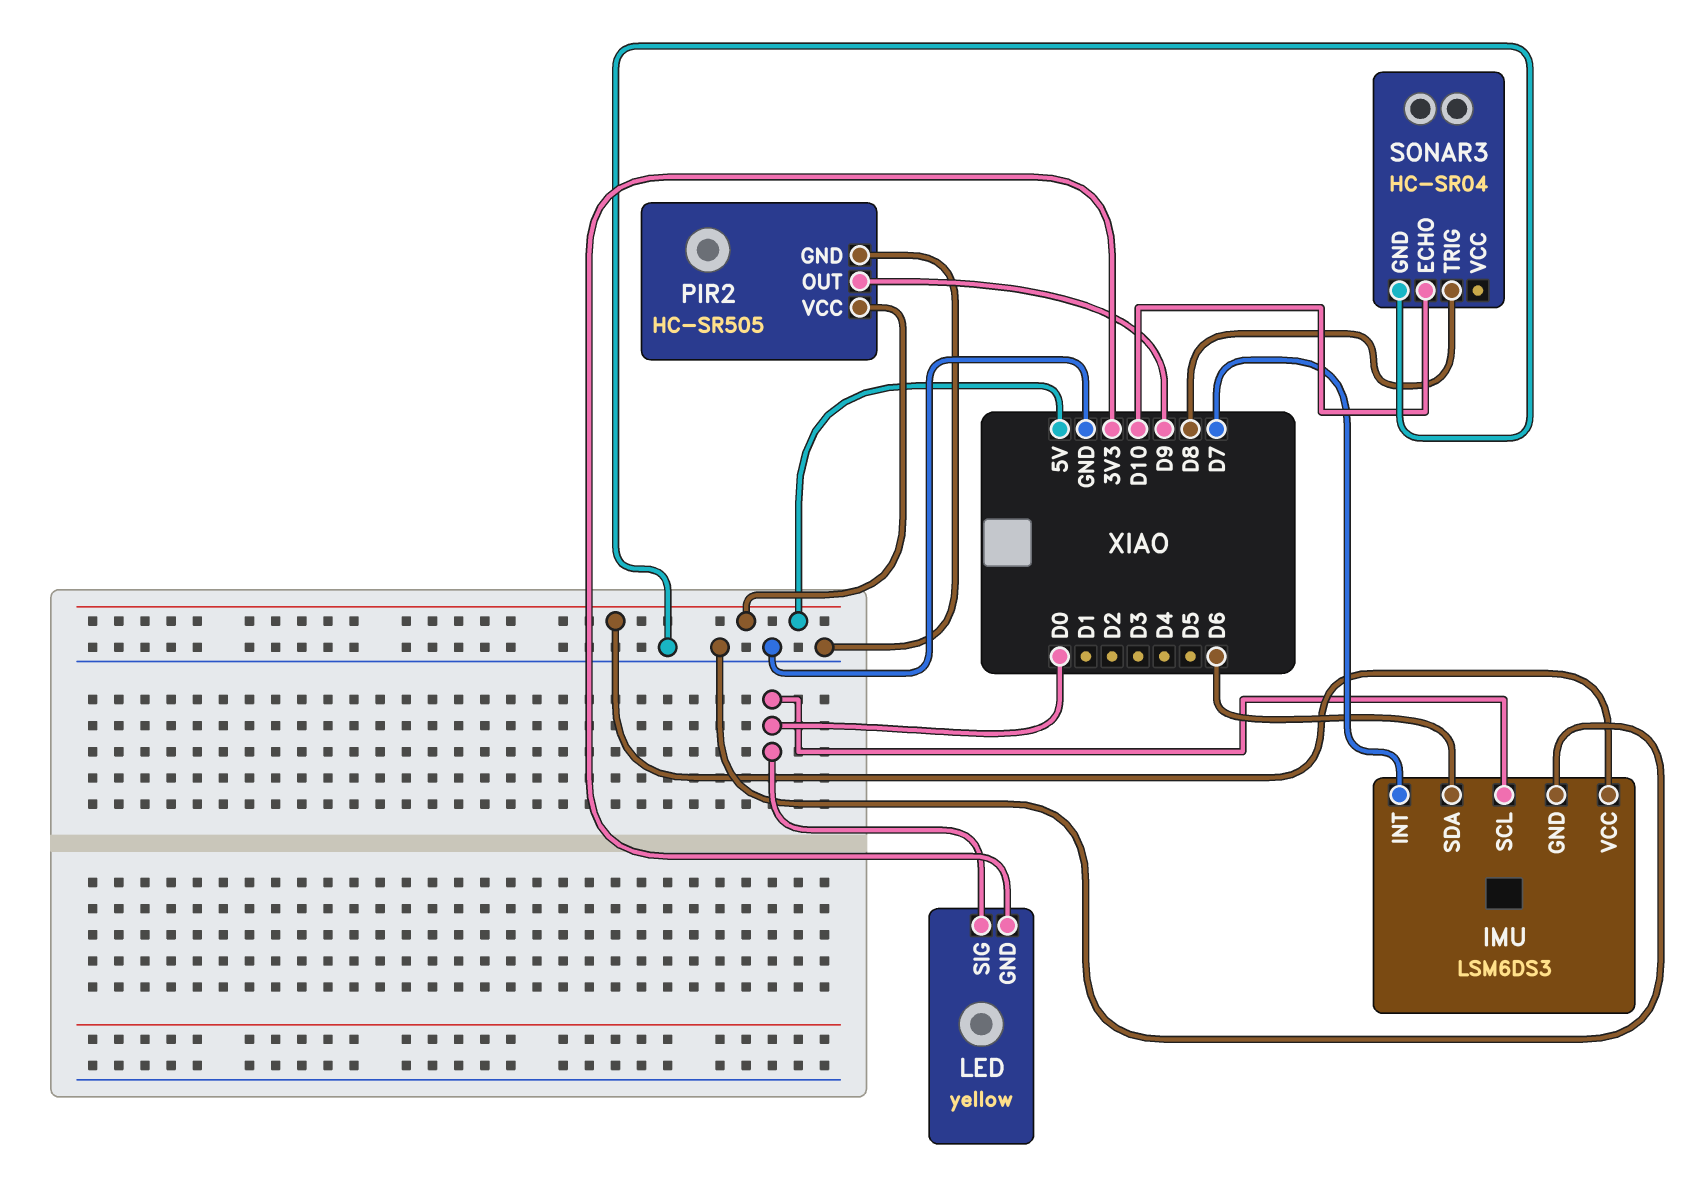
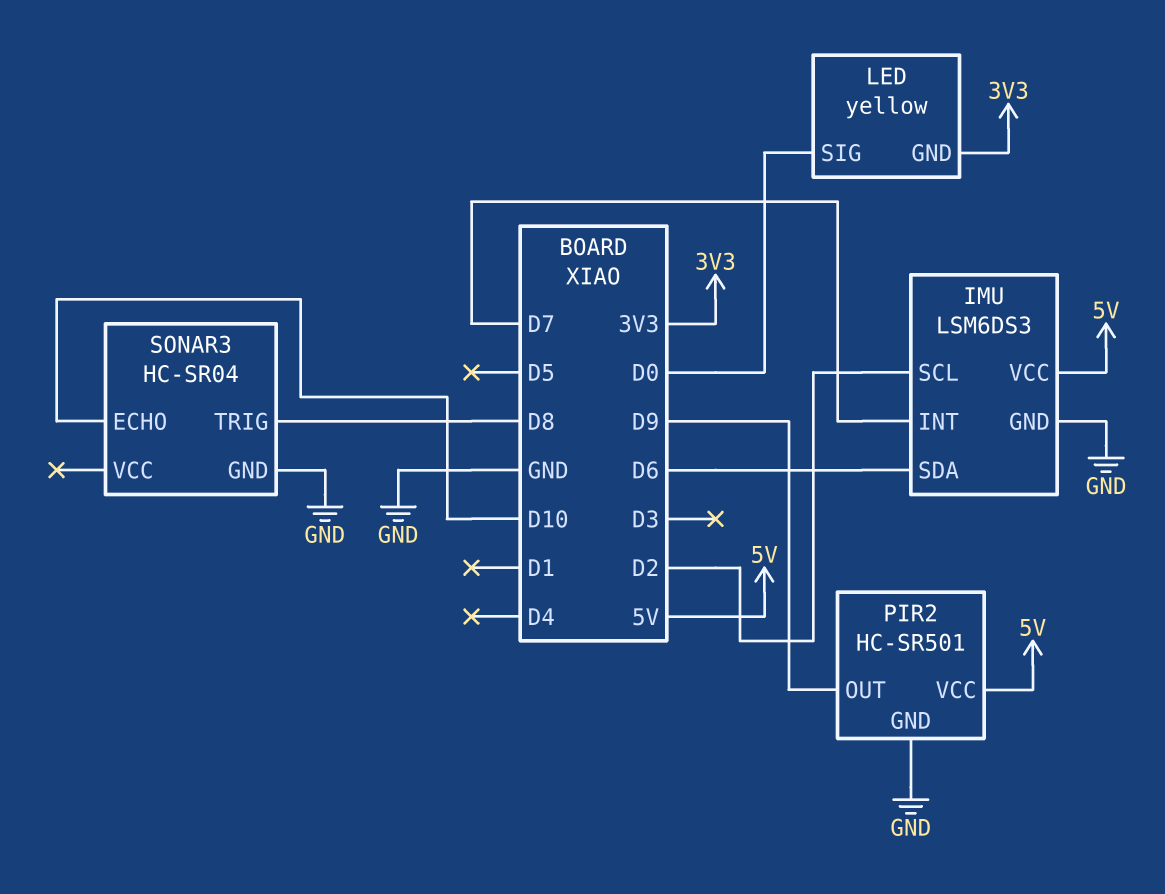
IMU pin SCL: D0 -> D2
PIR2: HC-SR505 -> HC-SR501

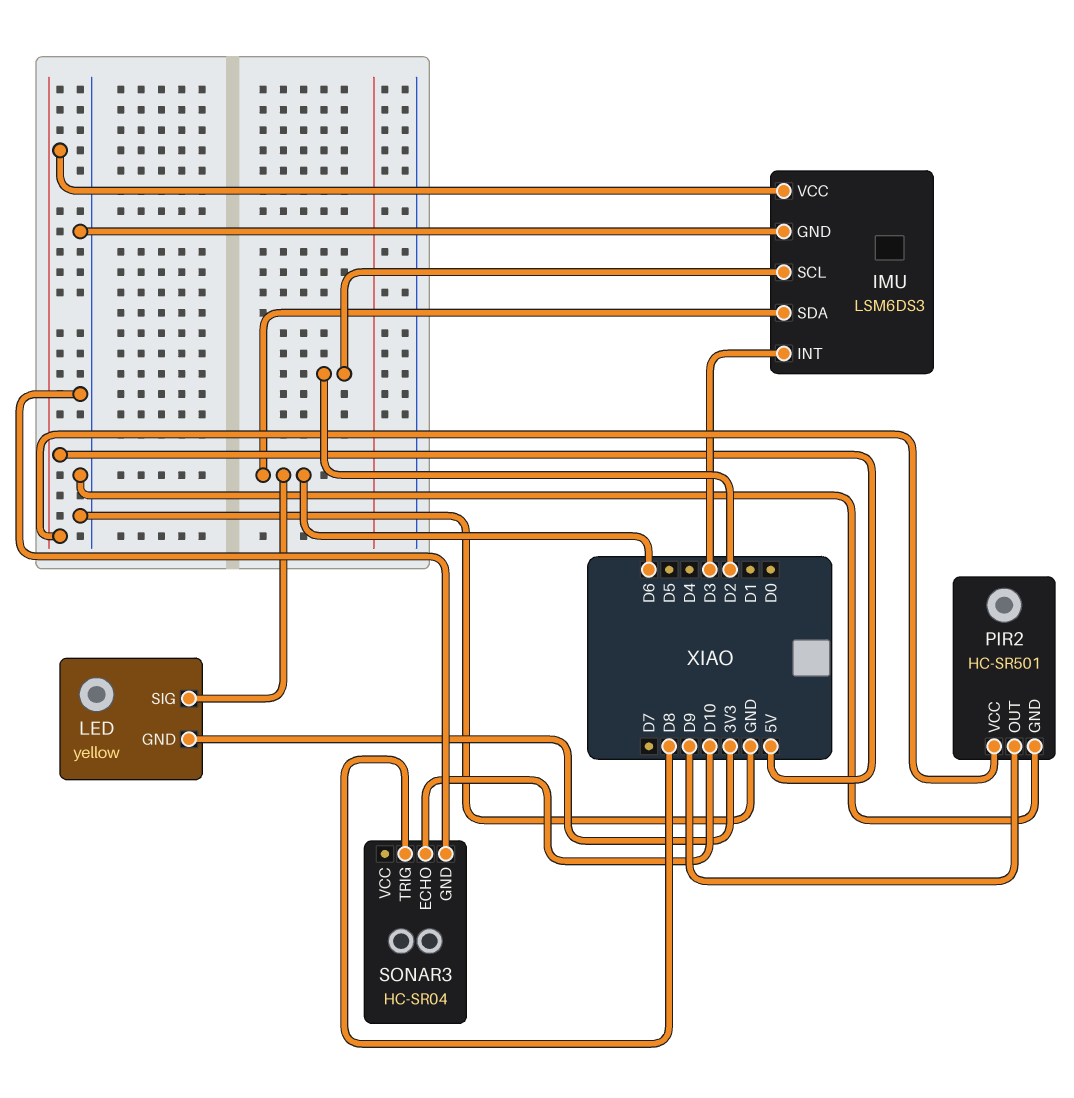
IMU pin INT: D7 -> D3
LED pin SIG: D0 -> D6

